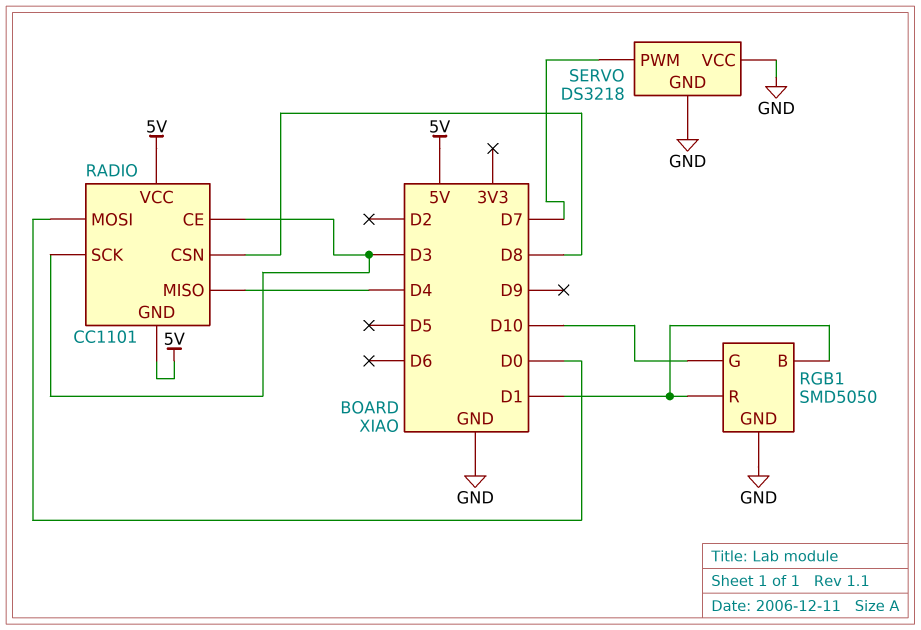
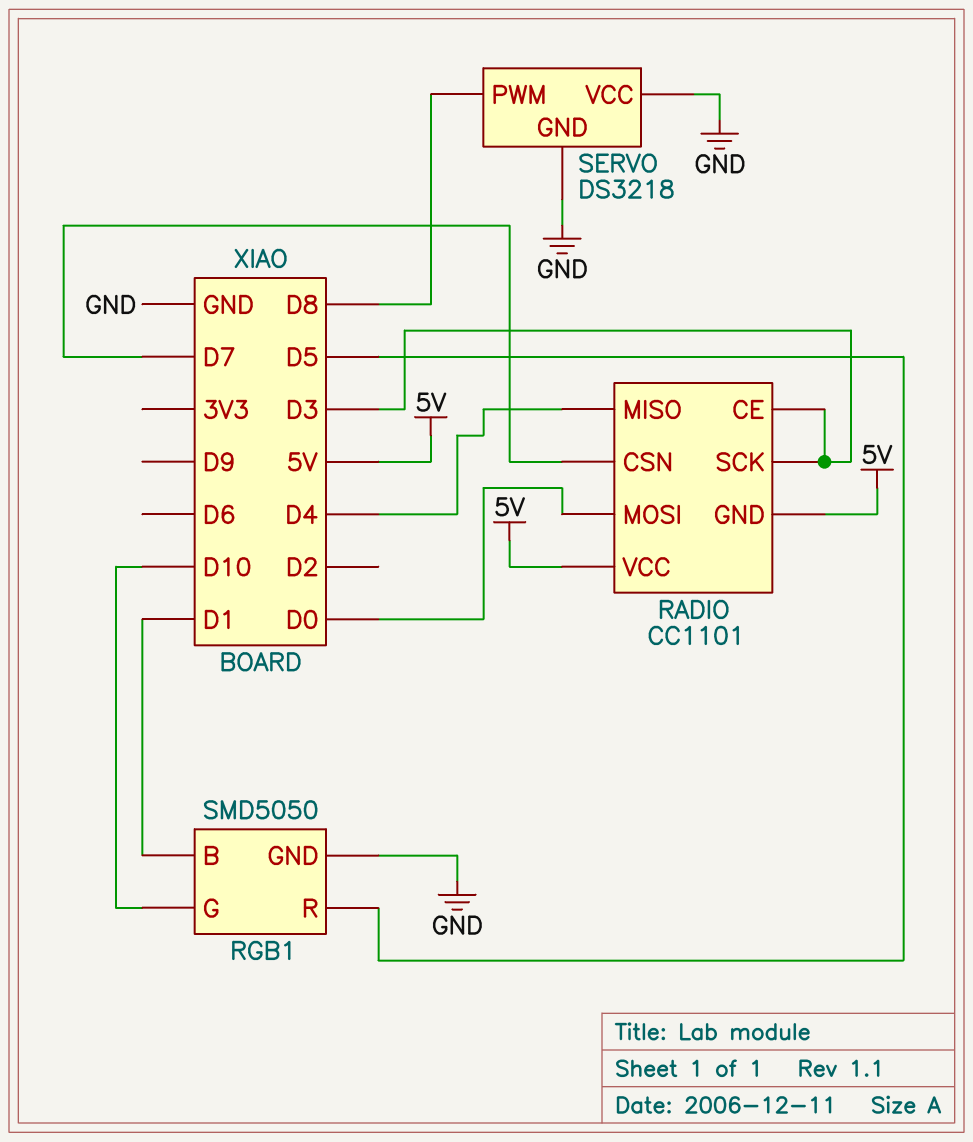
RADIO pin CSN: D8 -> D7
RGB1 pin R: D1 -> D5
SERVO pin PWM: D7 -> D8

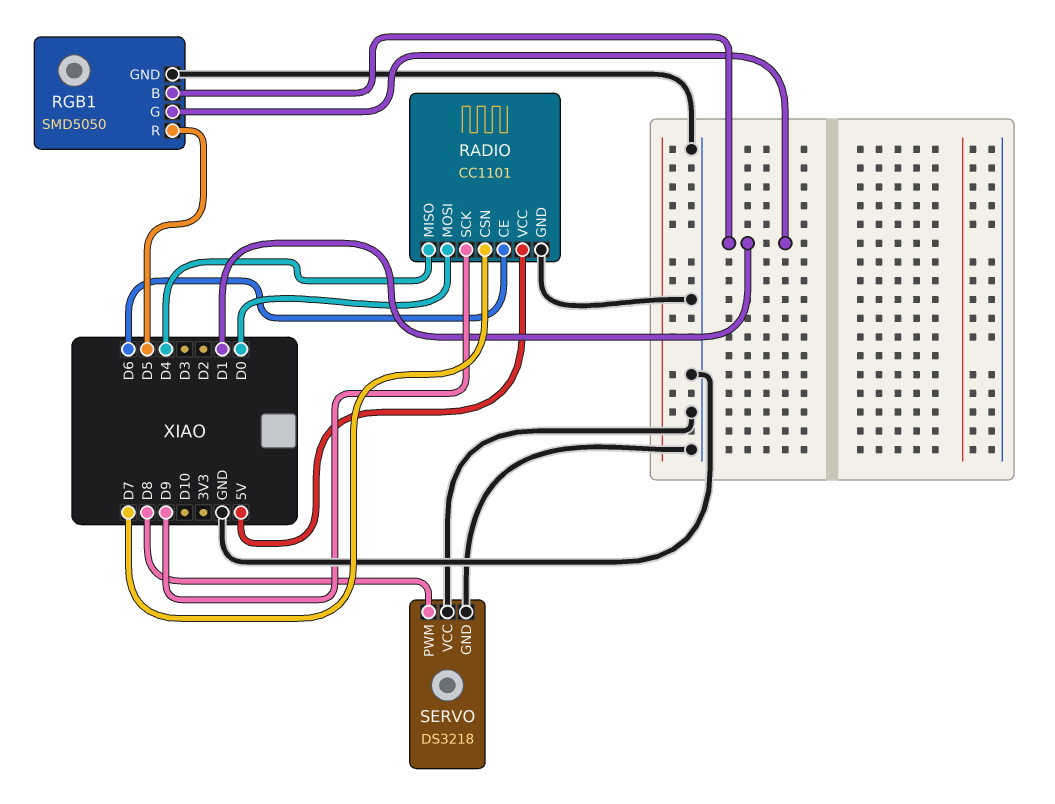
RADIO pin CE: D3 -> D6
RADIO pin GND: 5V -> GND
RADIO pin SCK: D3 -> D9
RGB1 pin G: D10 -> D1

